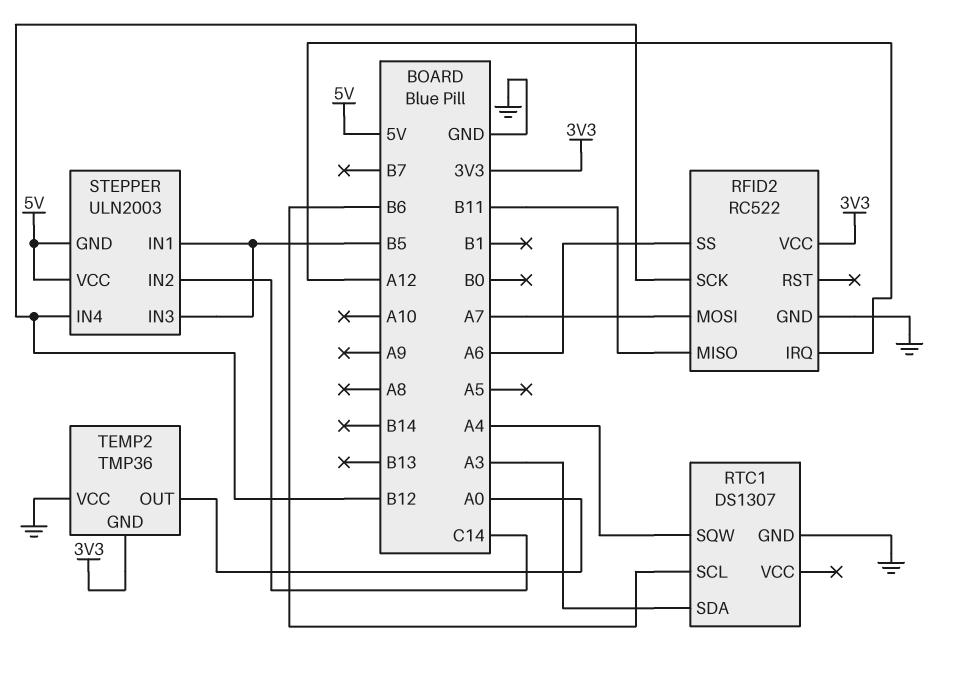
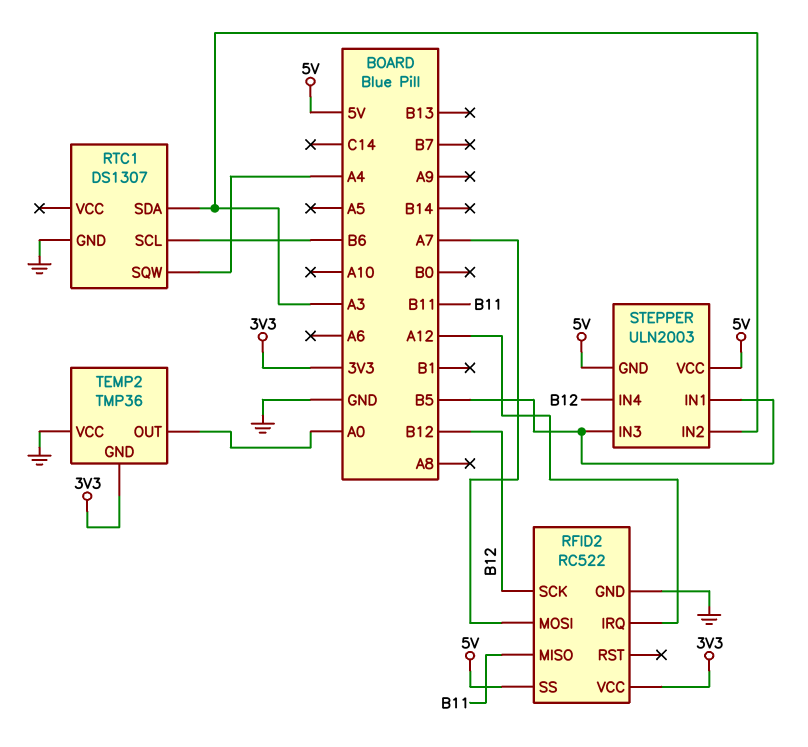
RFID2 pin SS: A6 -> 5V
STEPPER pin IN2: C14 -> A3

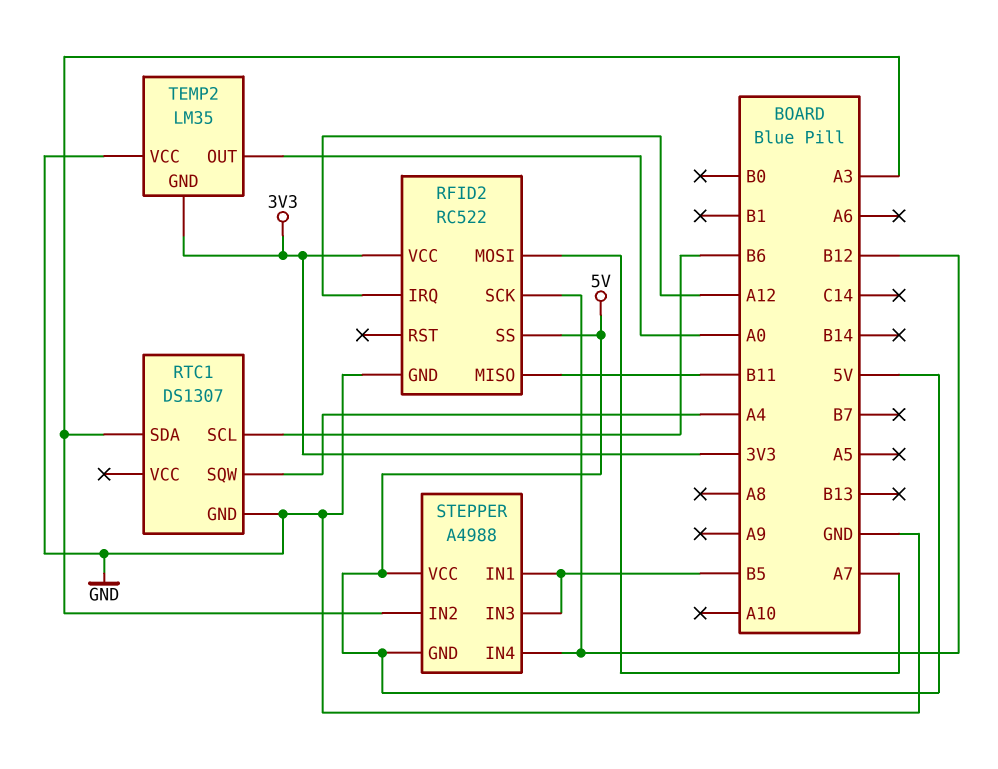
STEPPER: ULN2003 -> A4988
TEMP2: TMP36 -> LM35

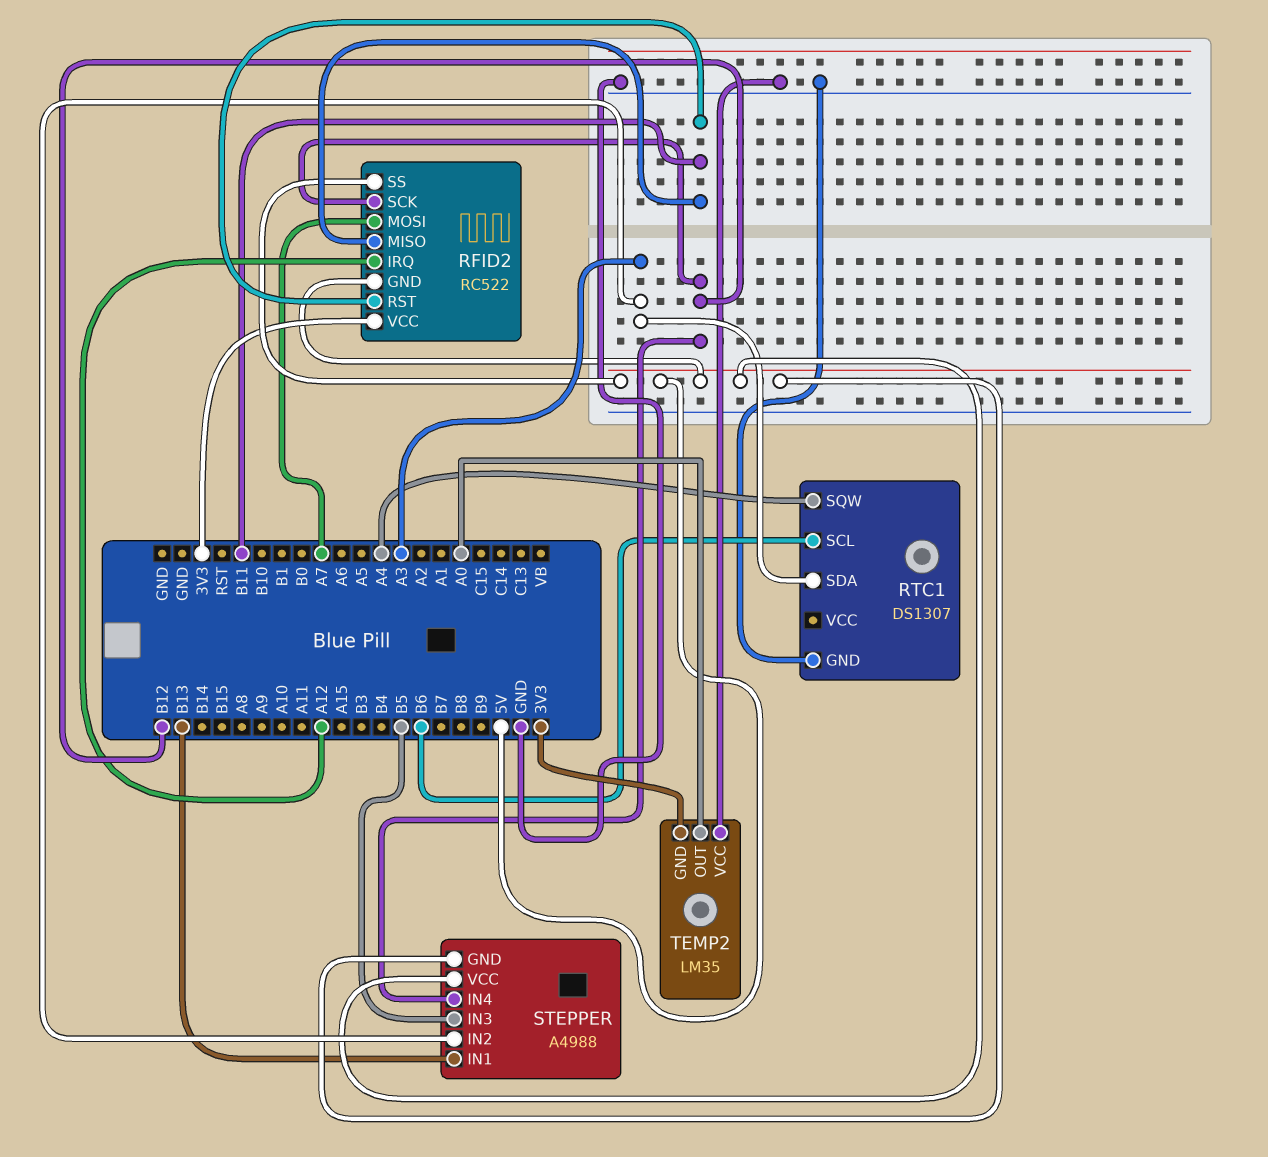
RFID2 pin GND: GND -> 5V
RFID2 pin RST: none -> B11
STEPPER pin IN1: B5 -> B13

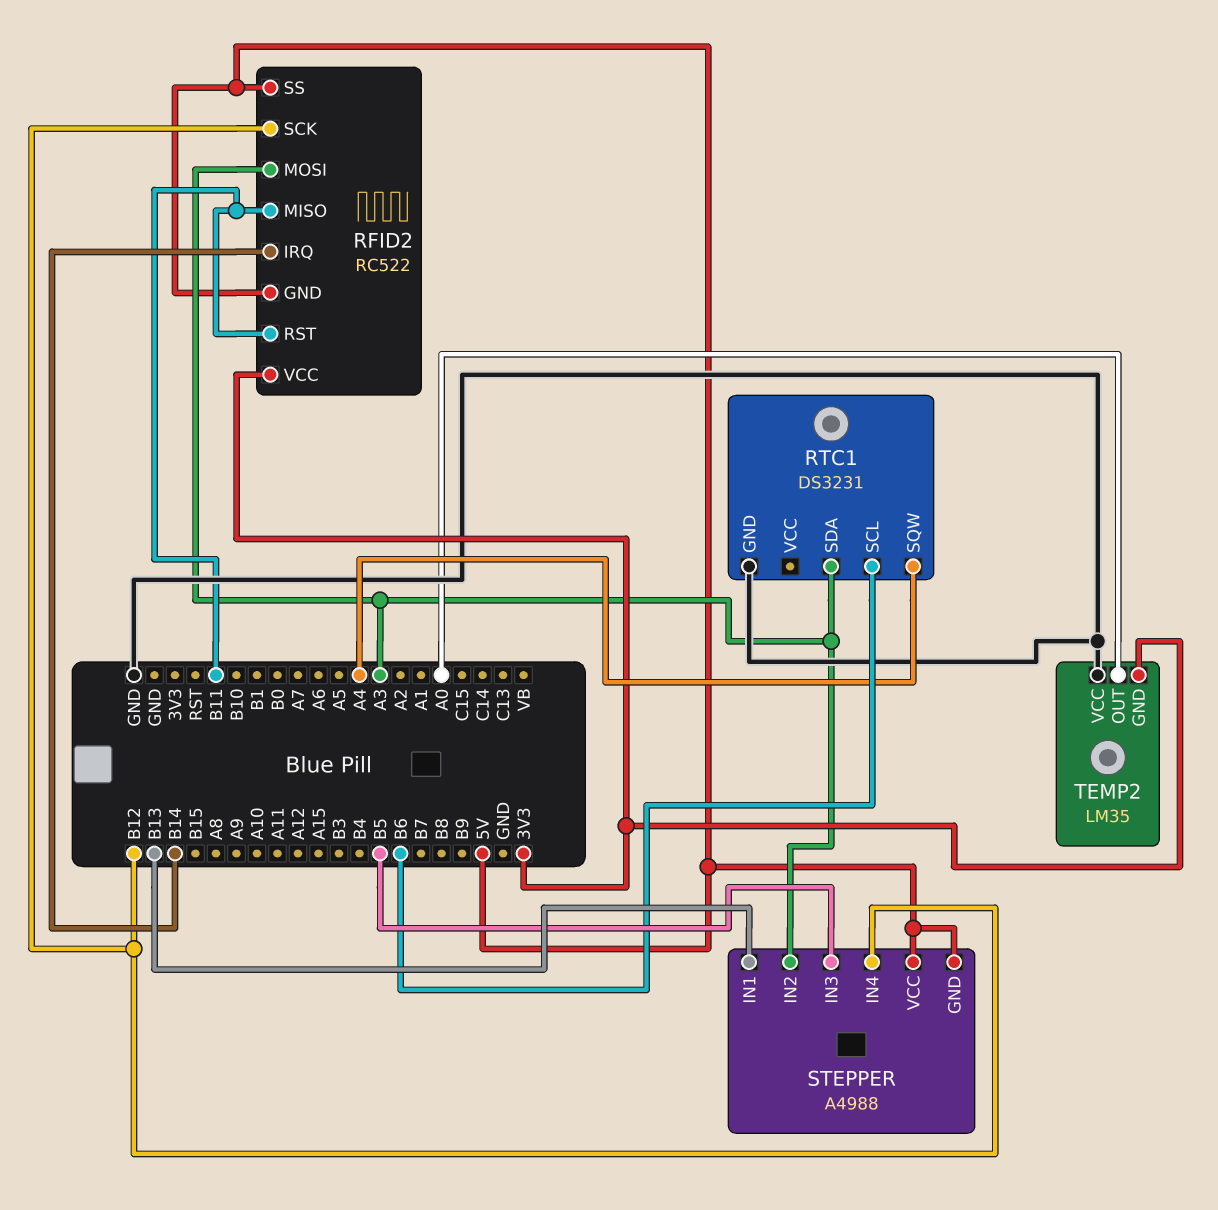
RFID2 pin IRQ: A12 -> B14
RFID2 pin MOSI: A7 -> A3
RTC1: DS1307 -> DS3231

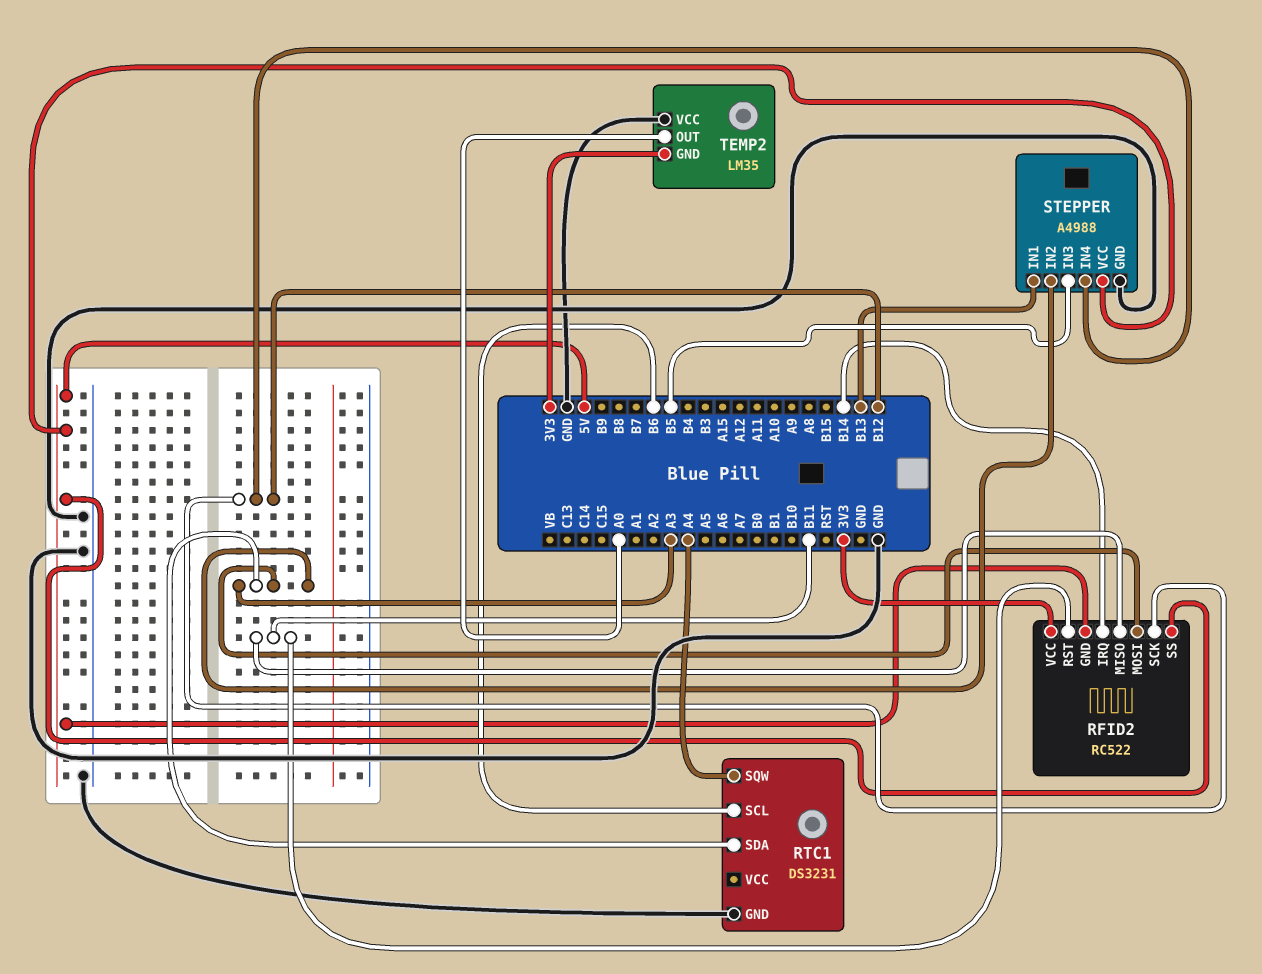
STEPPER pin GND: 5V -> GND

